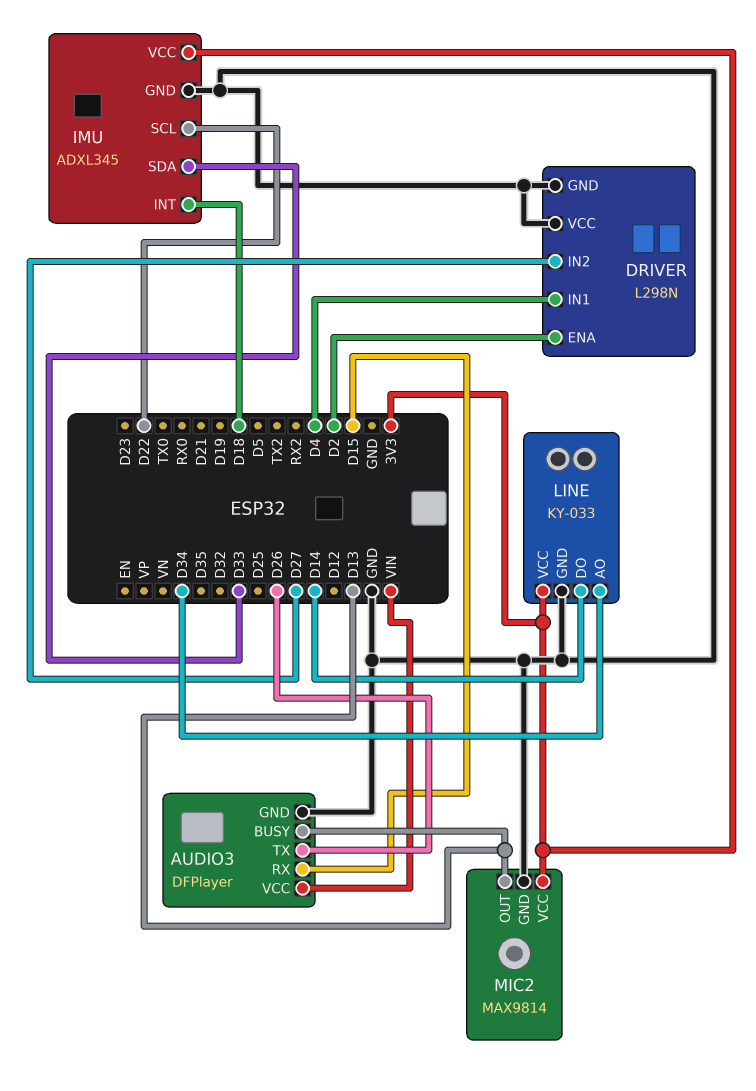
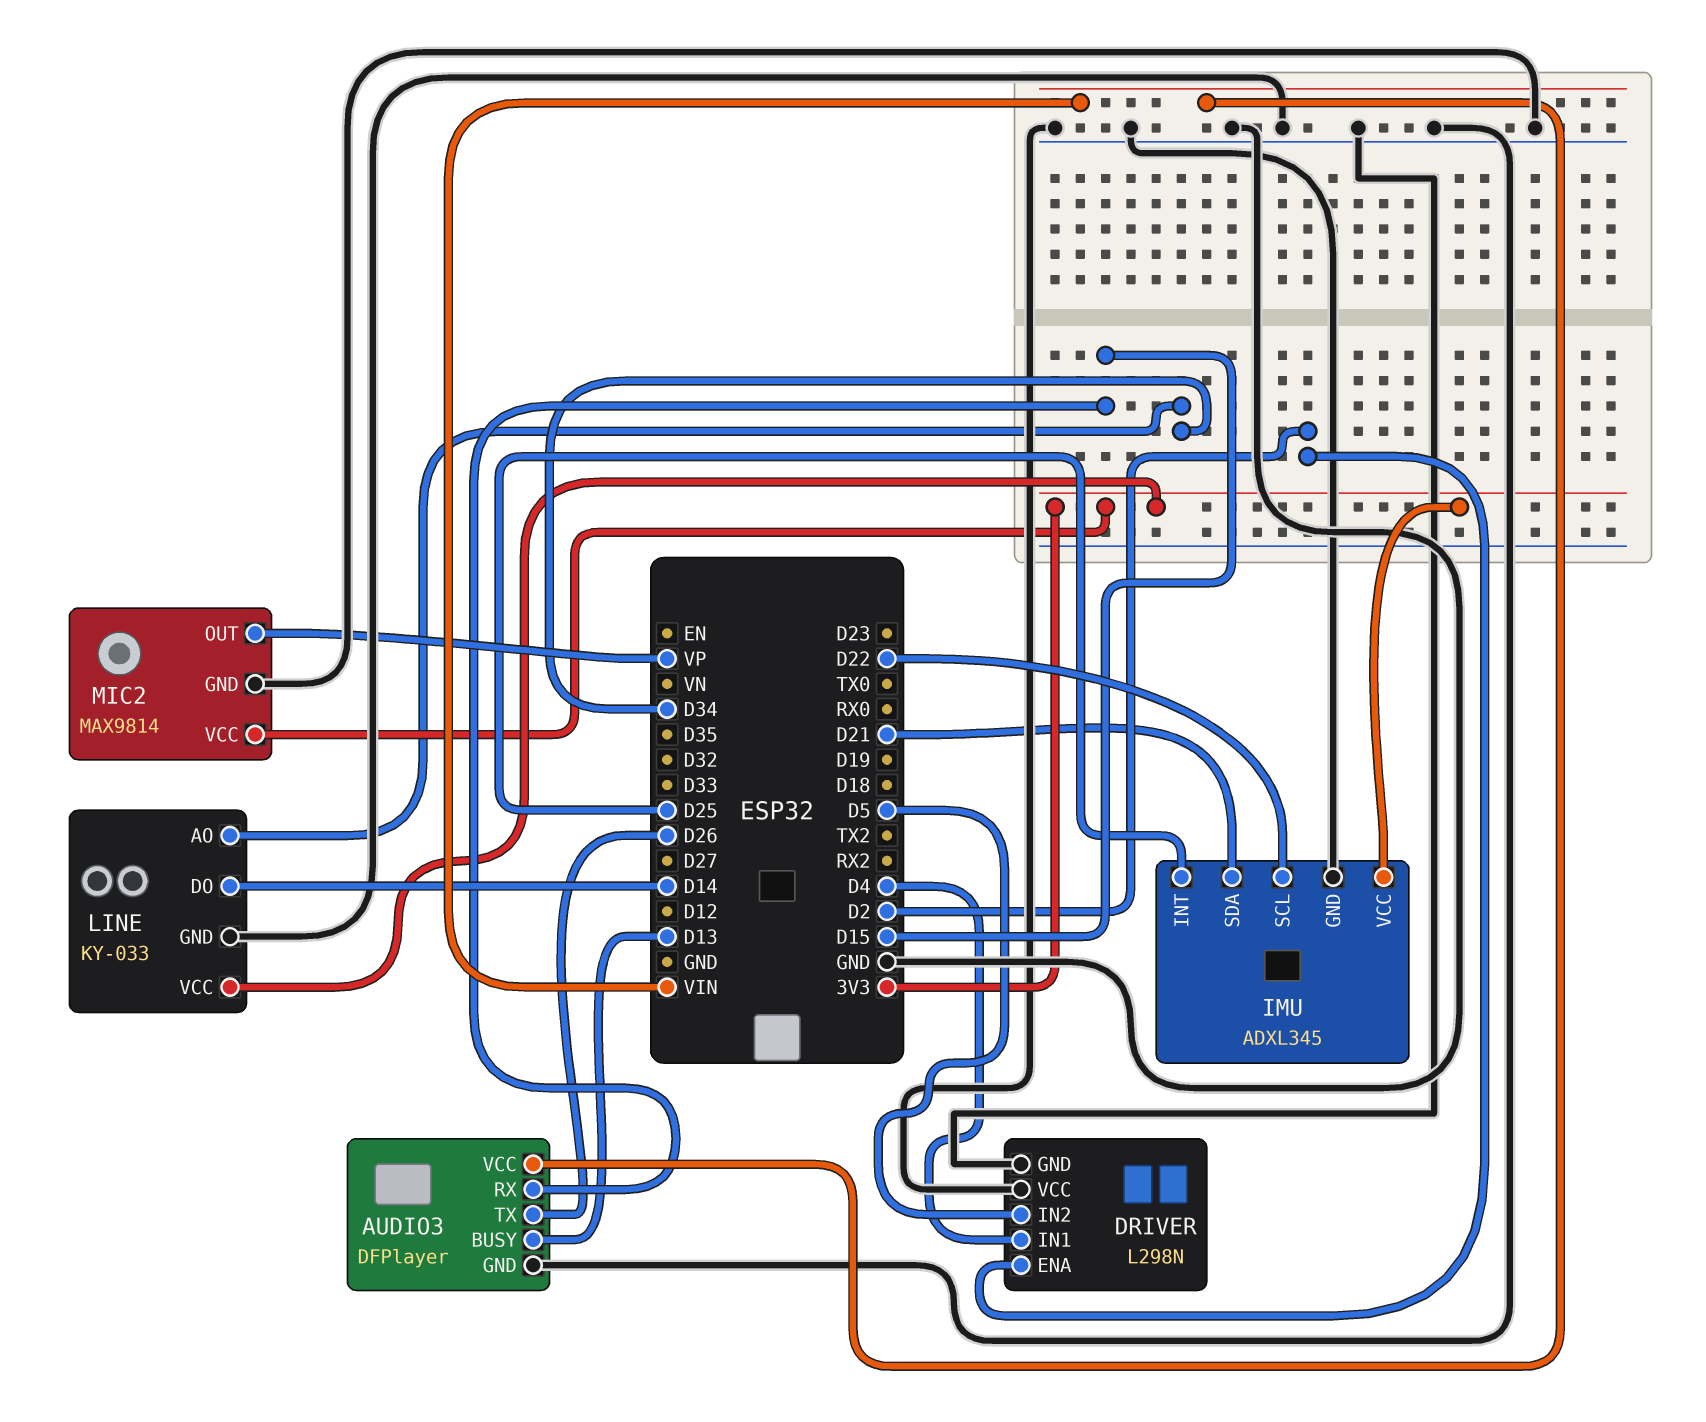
DRIVER pin IN2: D27 -> D5
IMU pin INT: D18 -> D25
IMU pin SDA: D33 -> D21
MIC2 pin OUT: D13 -> VP

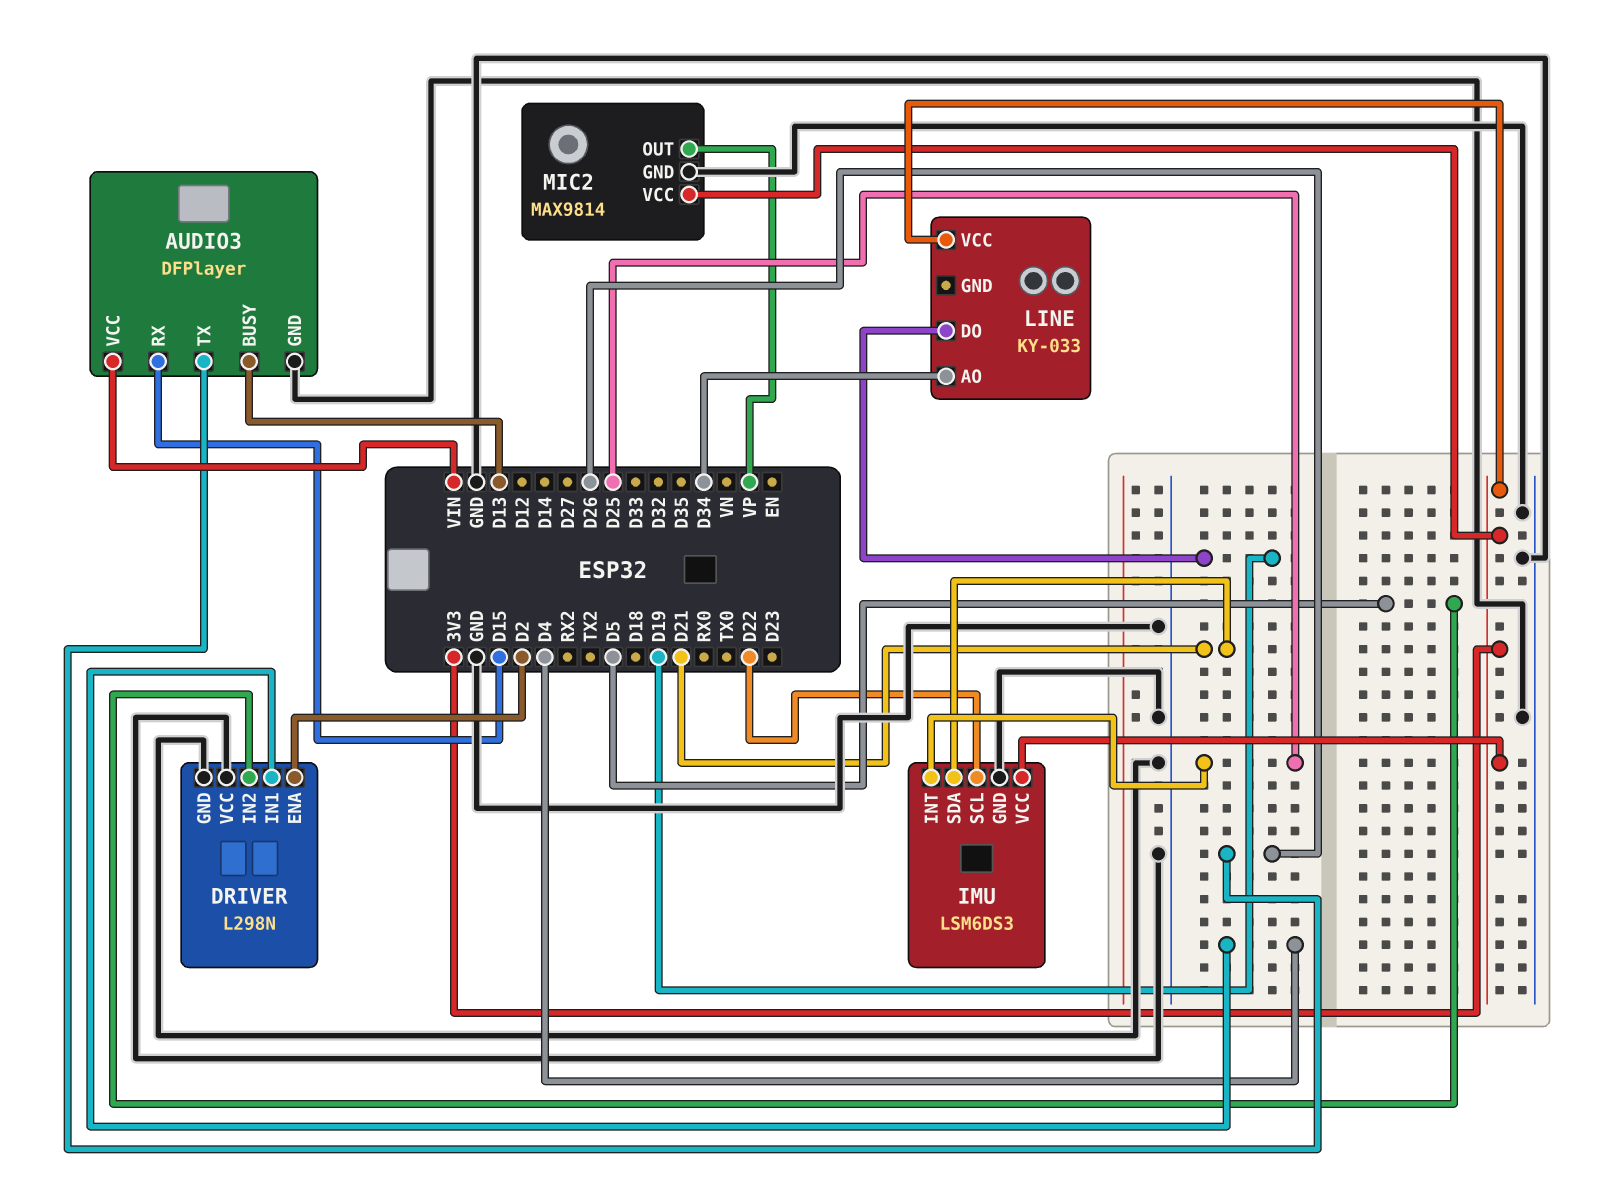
IMU: ADXL345 -> LSM6DS3
LINE pin DO: D14 -> D19
LINE pin GND: GND -> none

